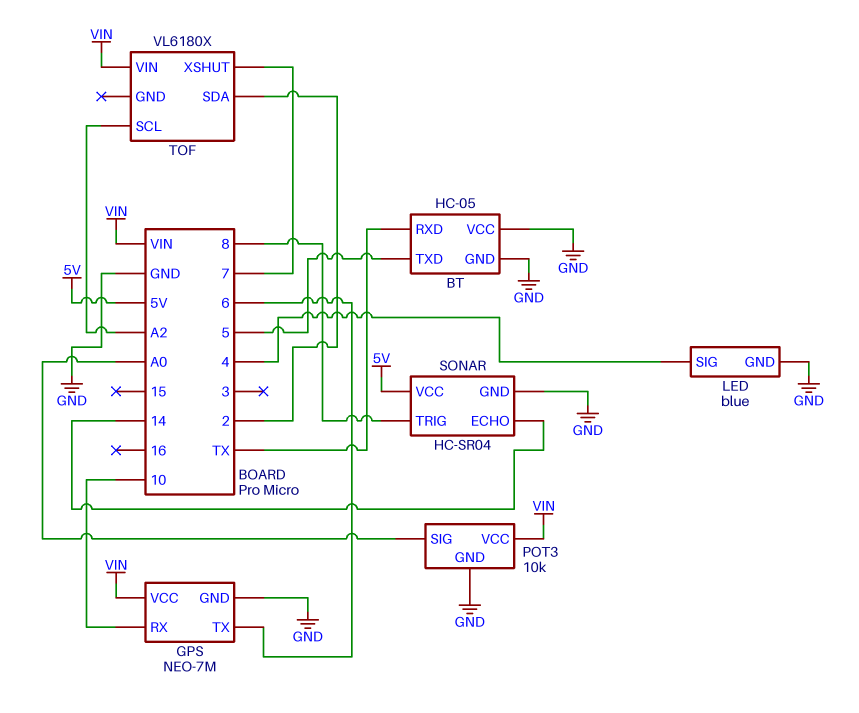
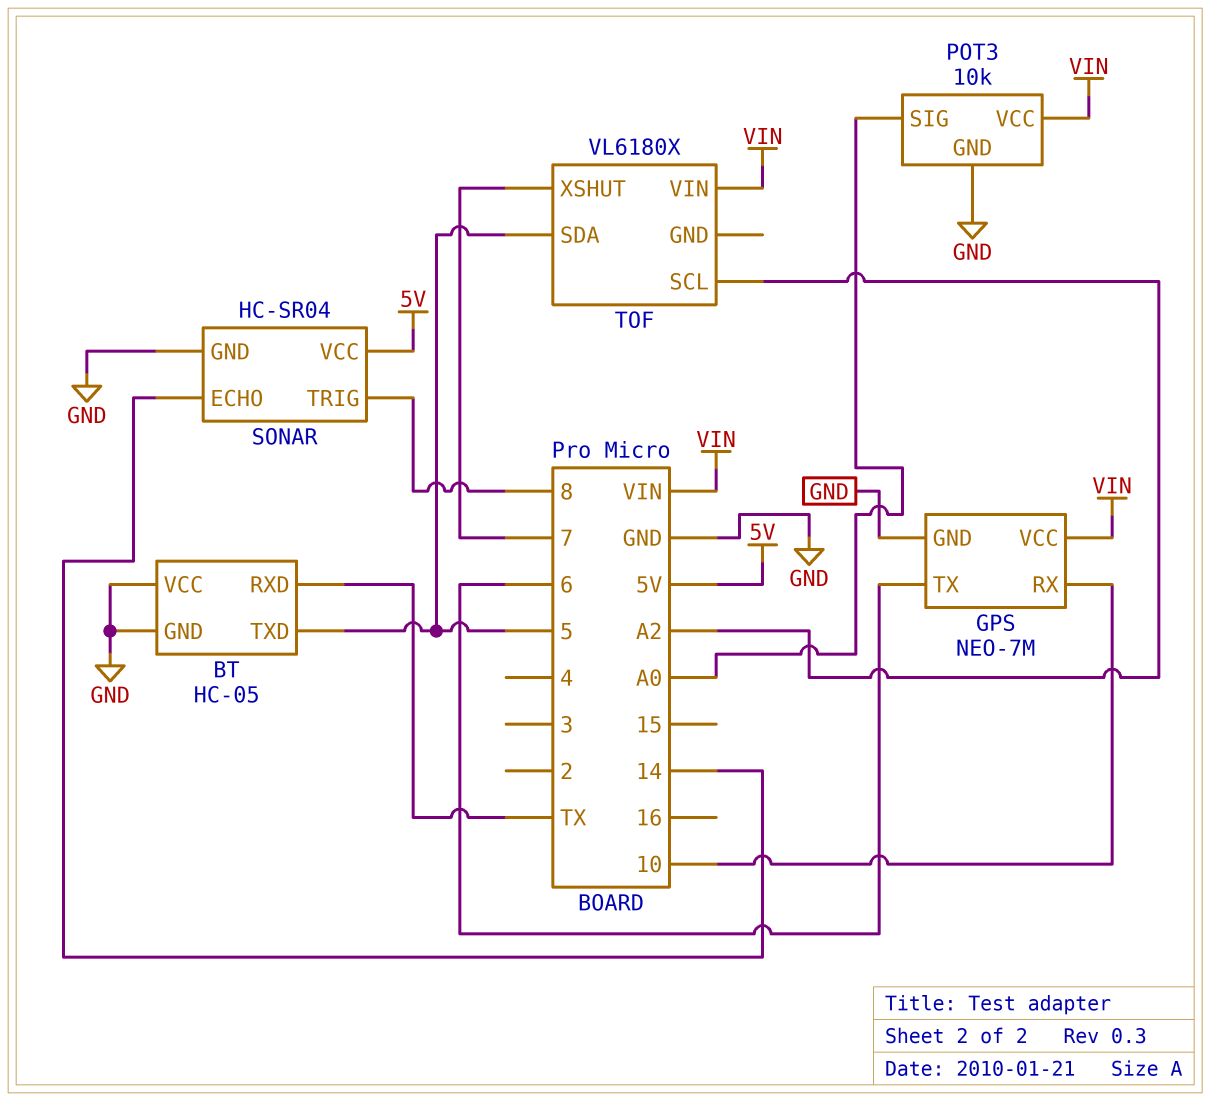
LED: blue -> none
LED pin GND: GND -> none
LED pin SIG: 4 -> none
TOF pin SDA: 2 -> 5

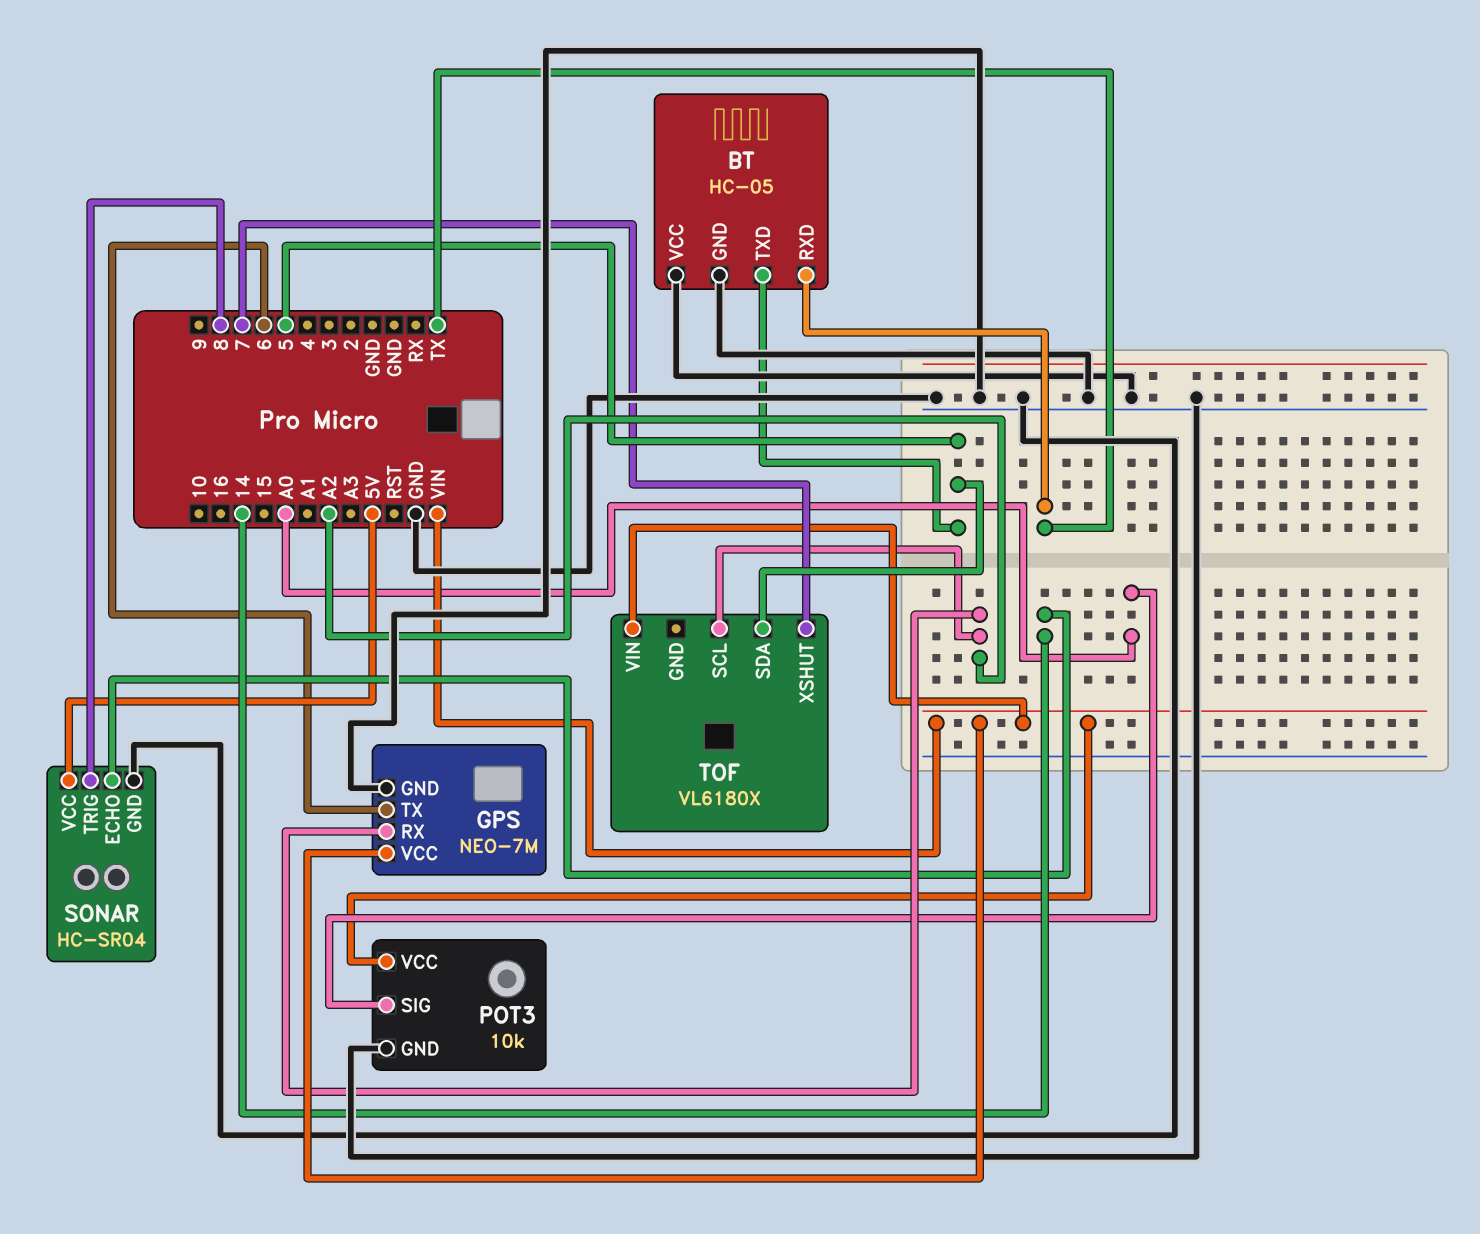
GPS pin RX: 10 -> A2

